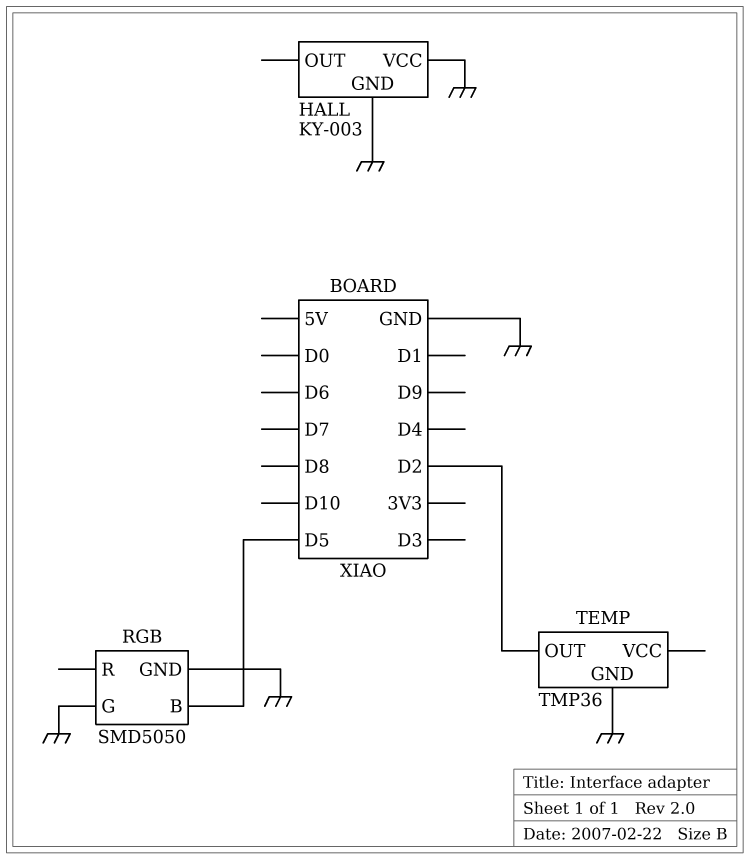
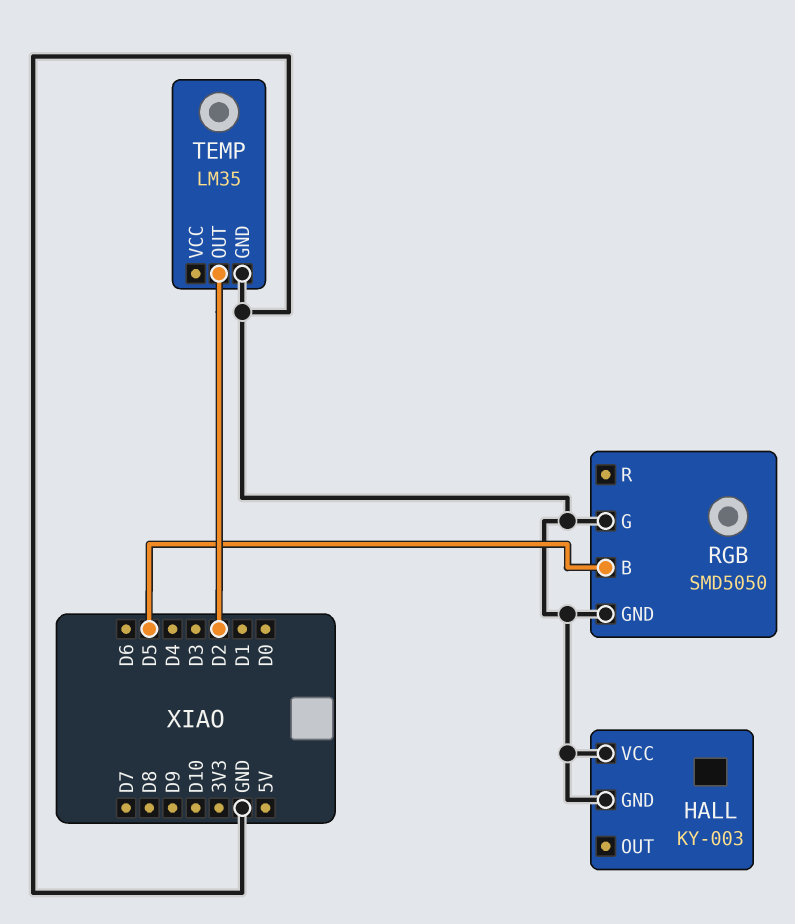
TEMP: TMP36 -> LM35

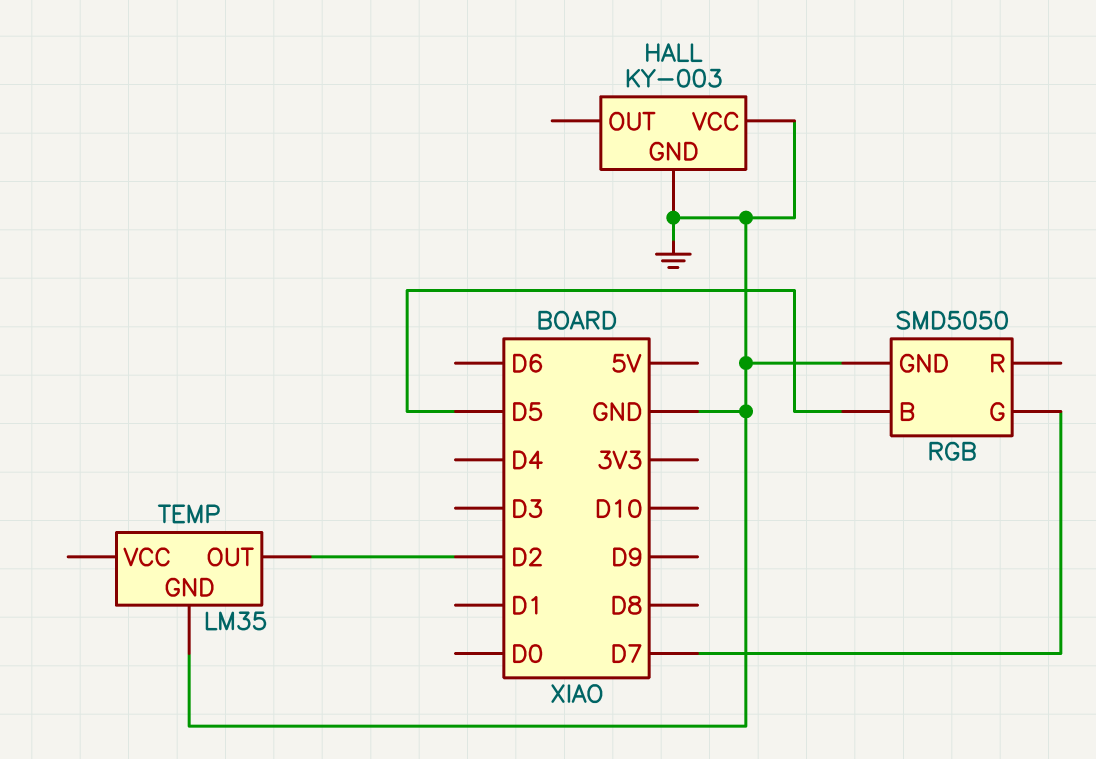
RGB pin G: GND -> D7

